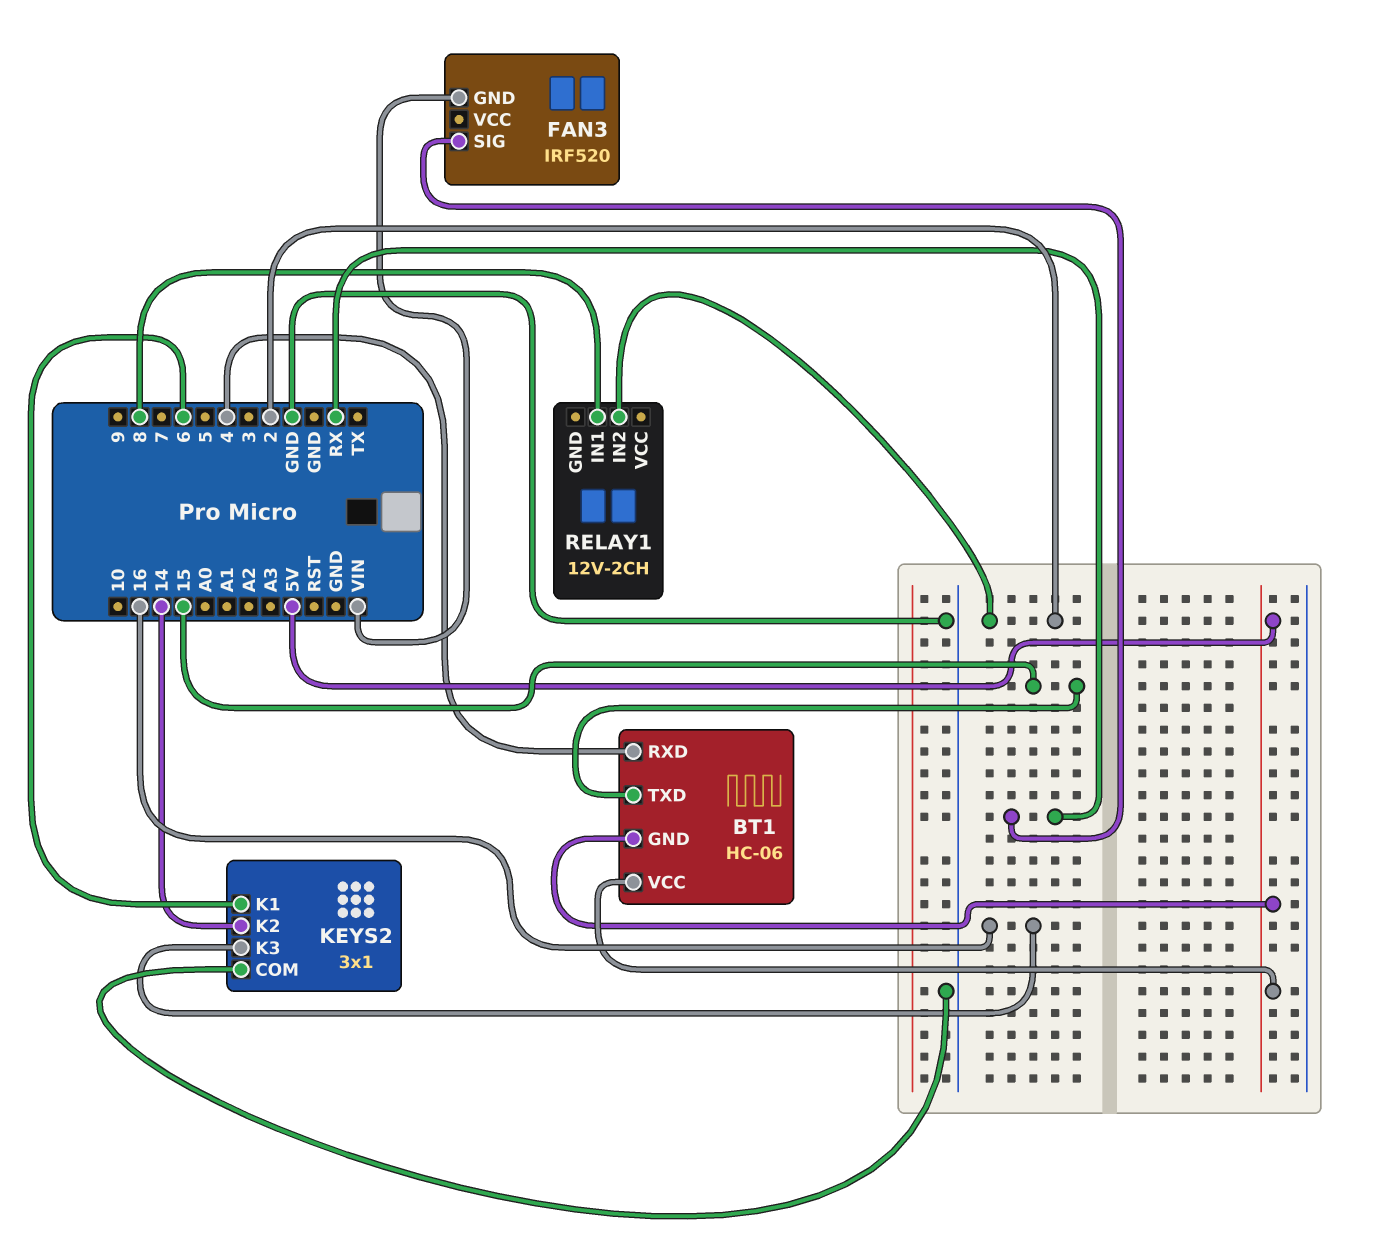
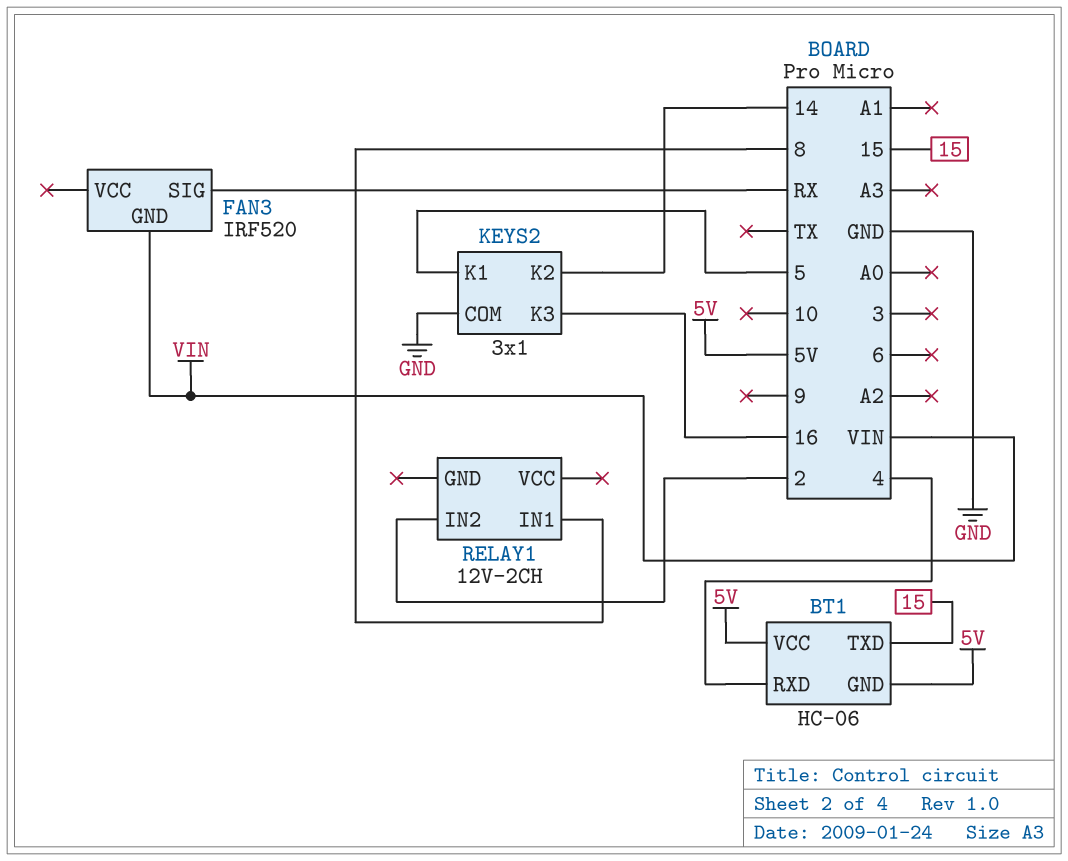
KEYS2 pin K1: 6 -> 5

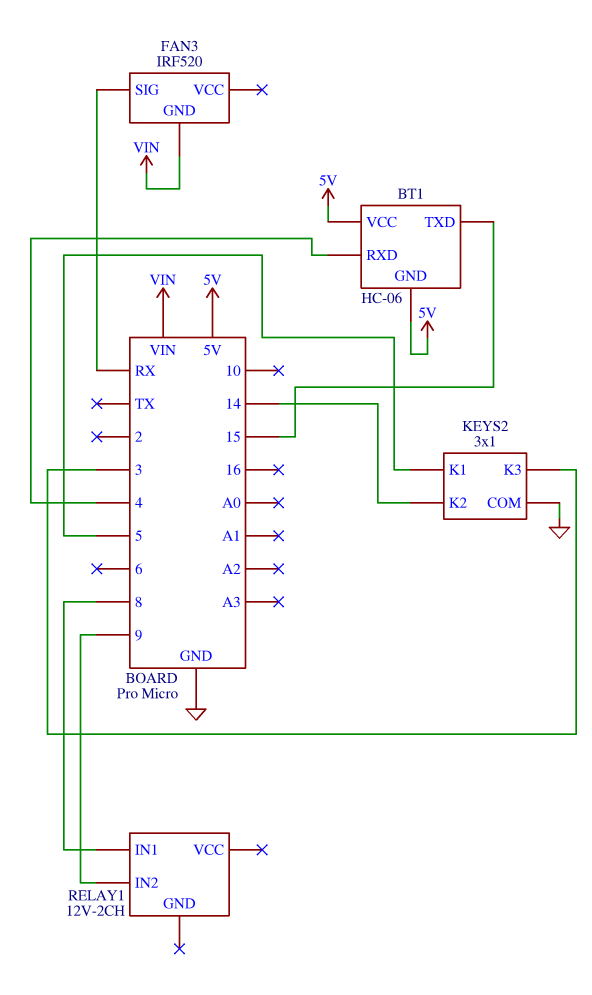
KEYS2 pin K3: 16 -> 3
RELAY1 pin IN2: 2 -> 9

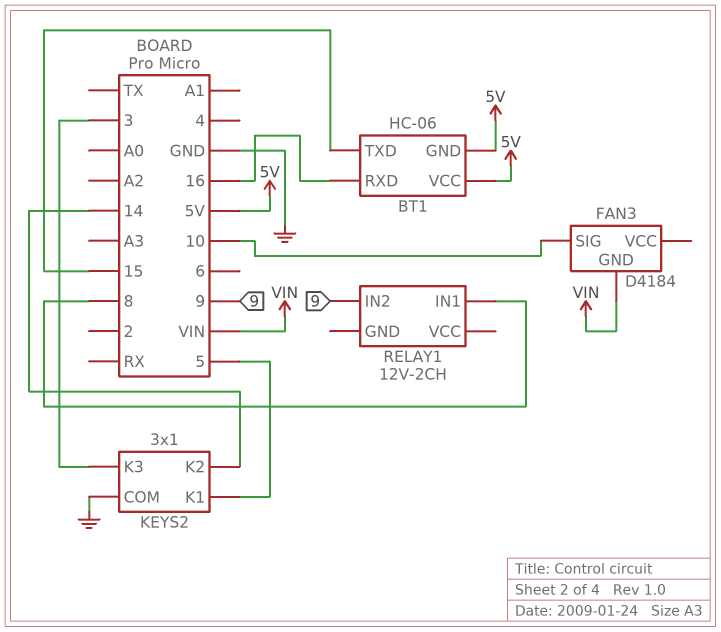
BT1 pin RXD: 4 -> 16
FAN3: IRF520 -> D4184
FAN3 pin SIG: RX -> 10

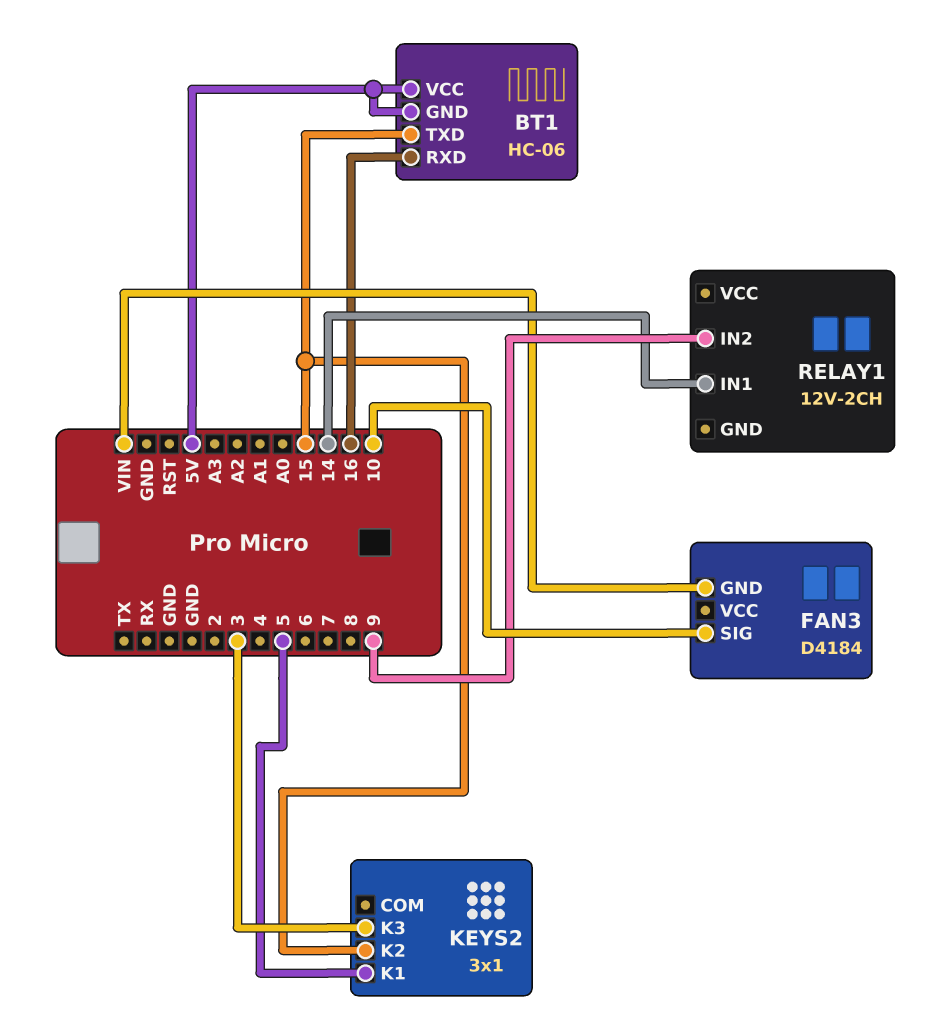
KEYS2 pin COM: GND -> none
KEYS2 pin K2: 14 -> 15
RELAY1 pin IN1: 8 -> 14

